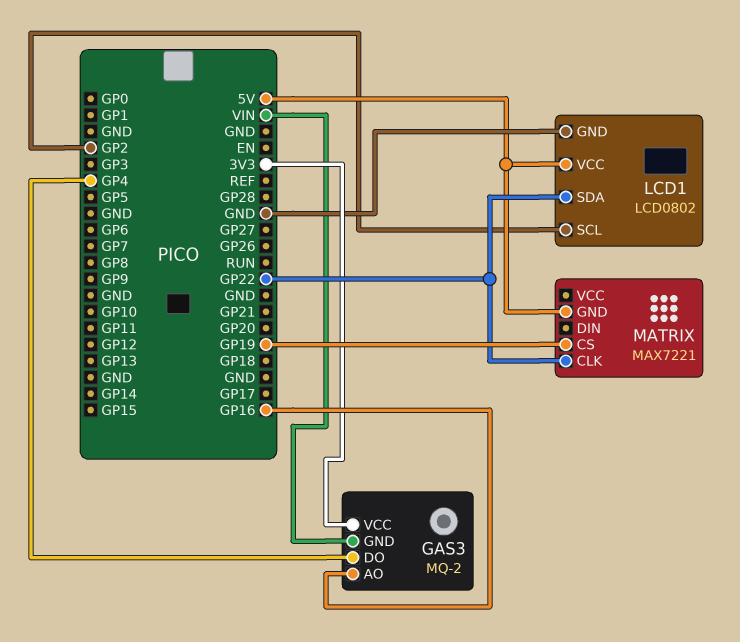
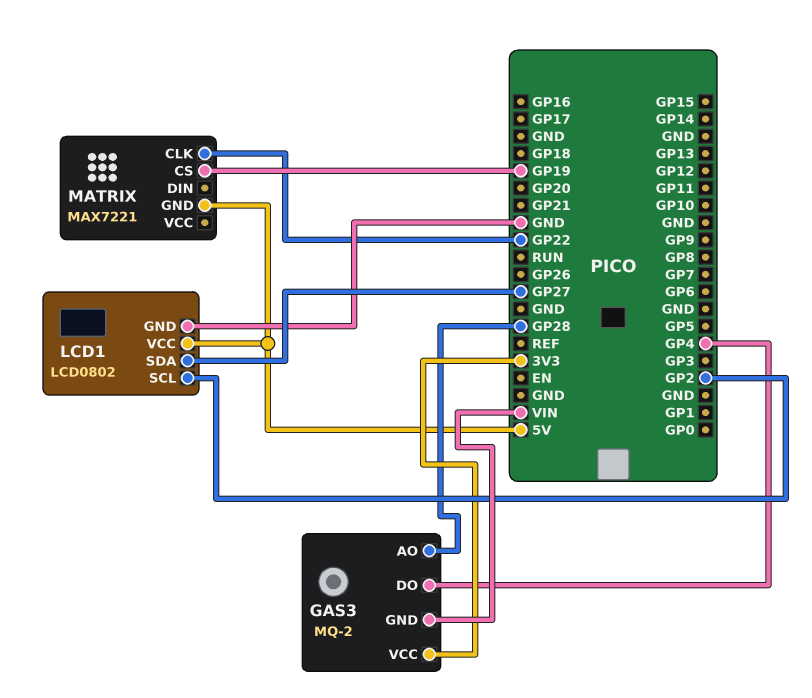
GAS3 pin AO: GP16 -> GP28
LCD1 pin SDA: GP22 -> GP27

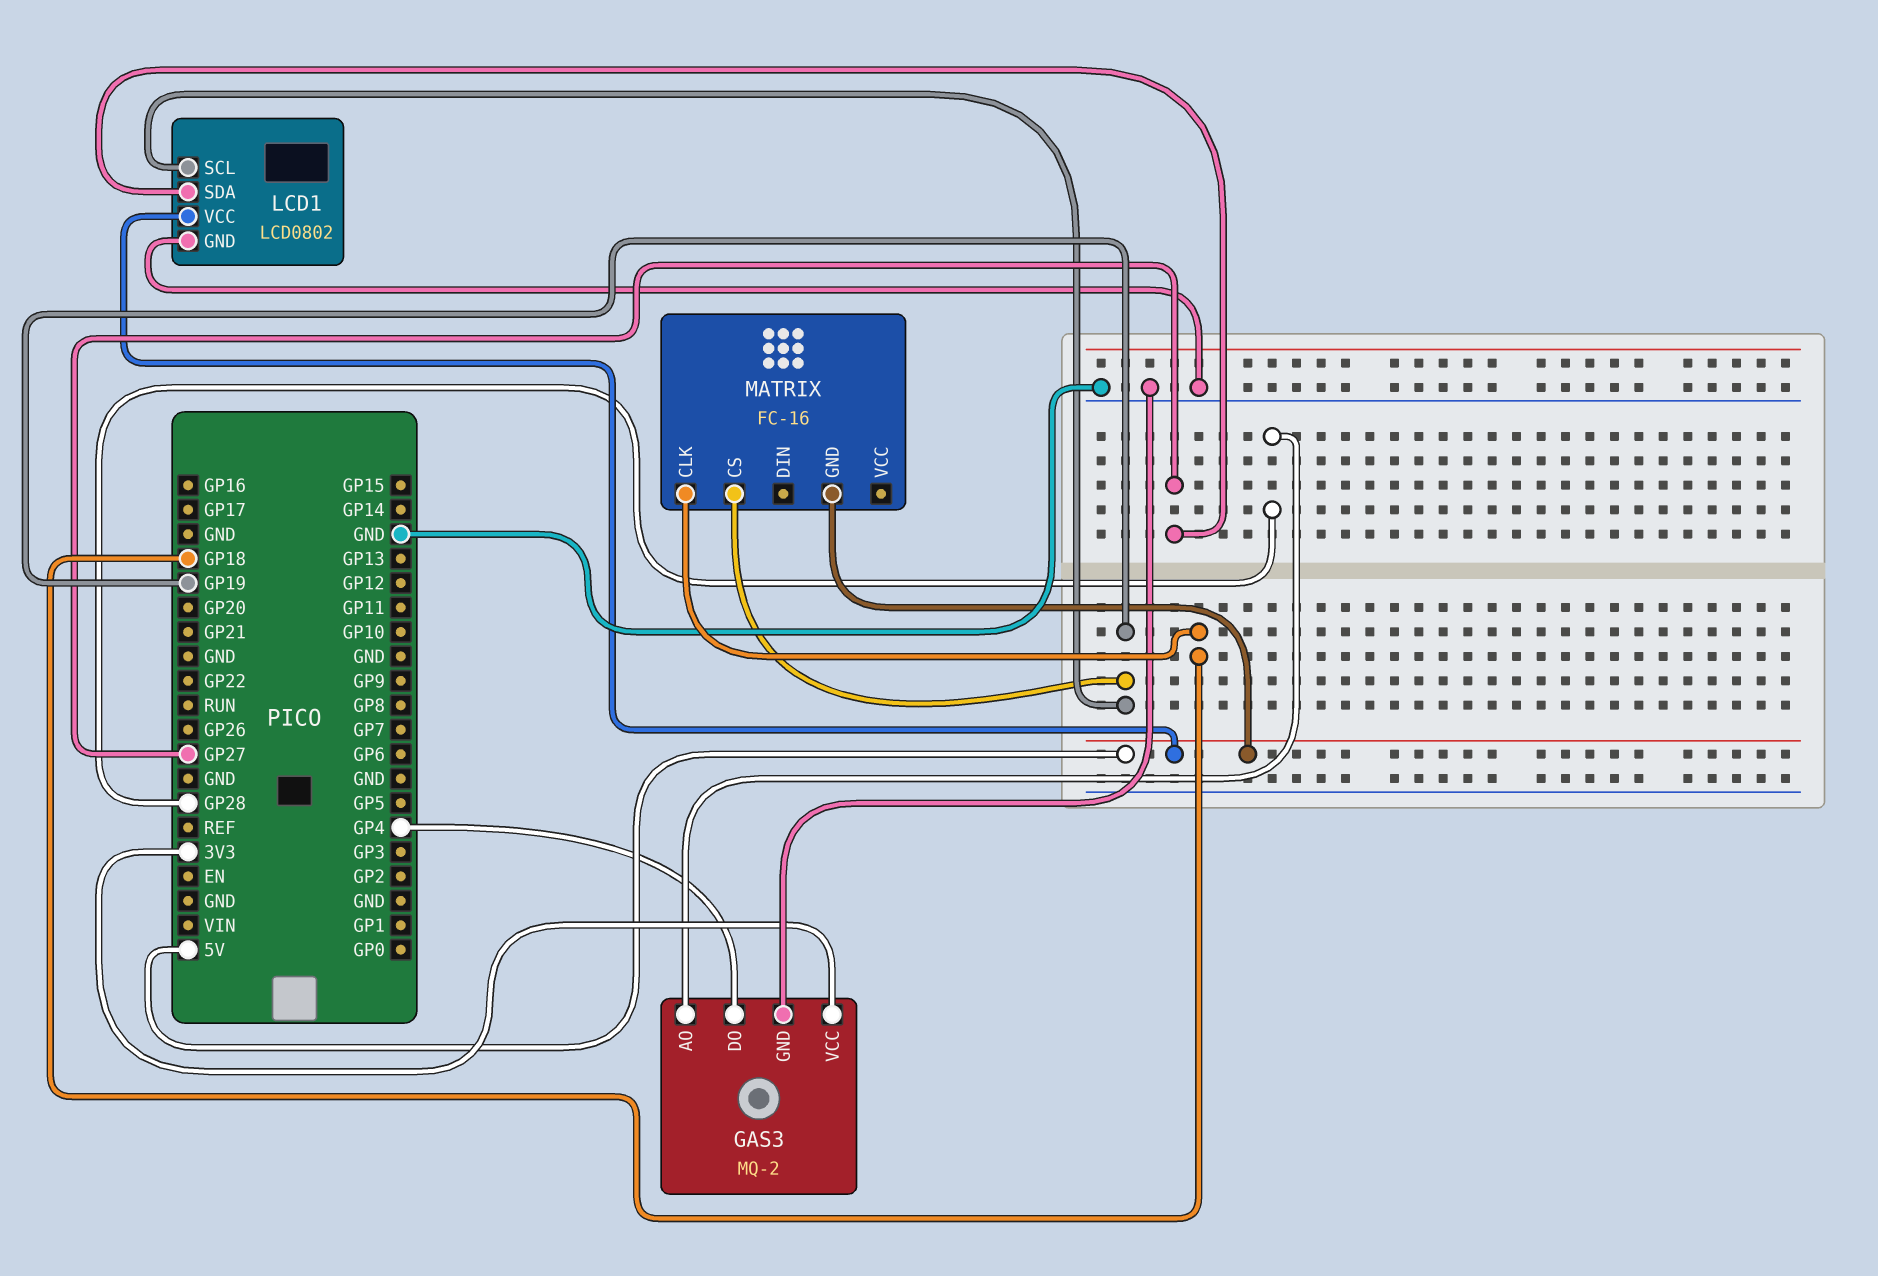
GAS3 pin GND: VIN -> GND
LCD1 pin SCL: GP2 -> GP19
MATRIX: MAX7221 -> FC-16
MATRIX pin CLK: GP22 -> GP18

